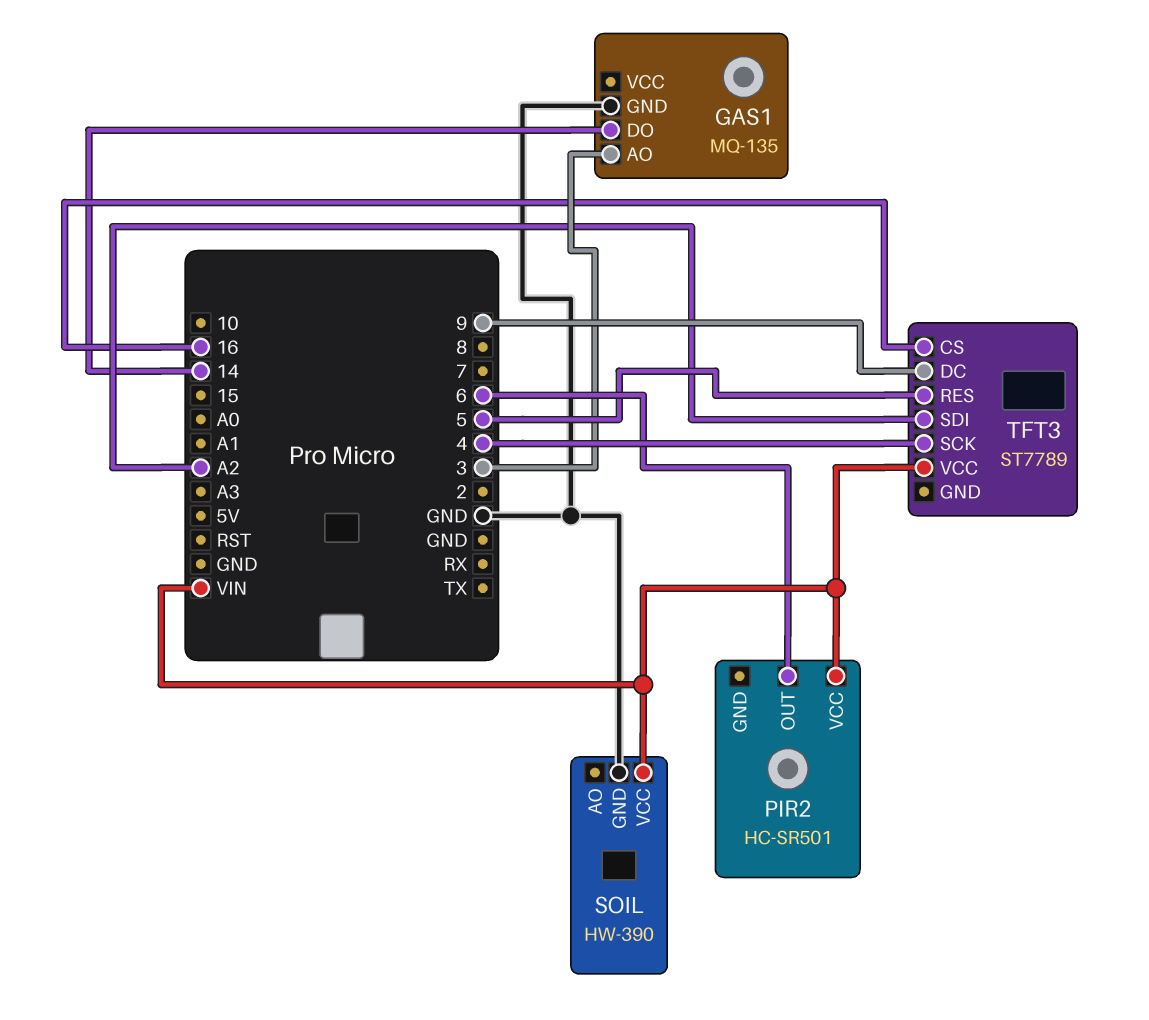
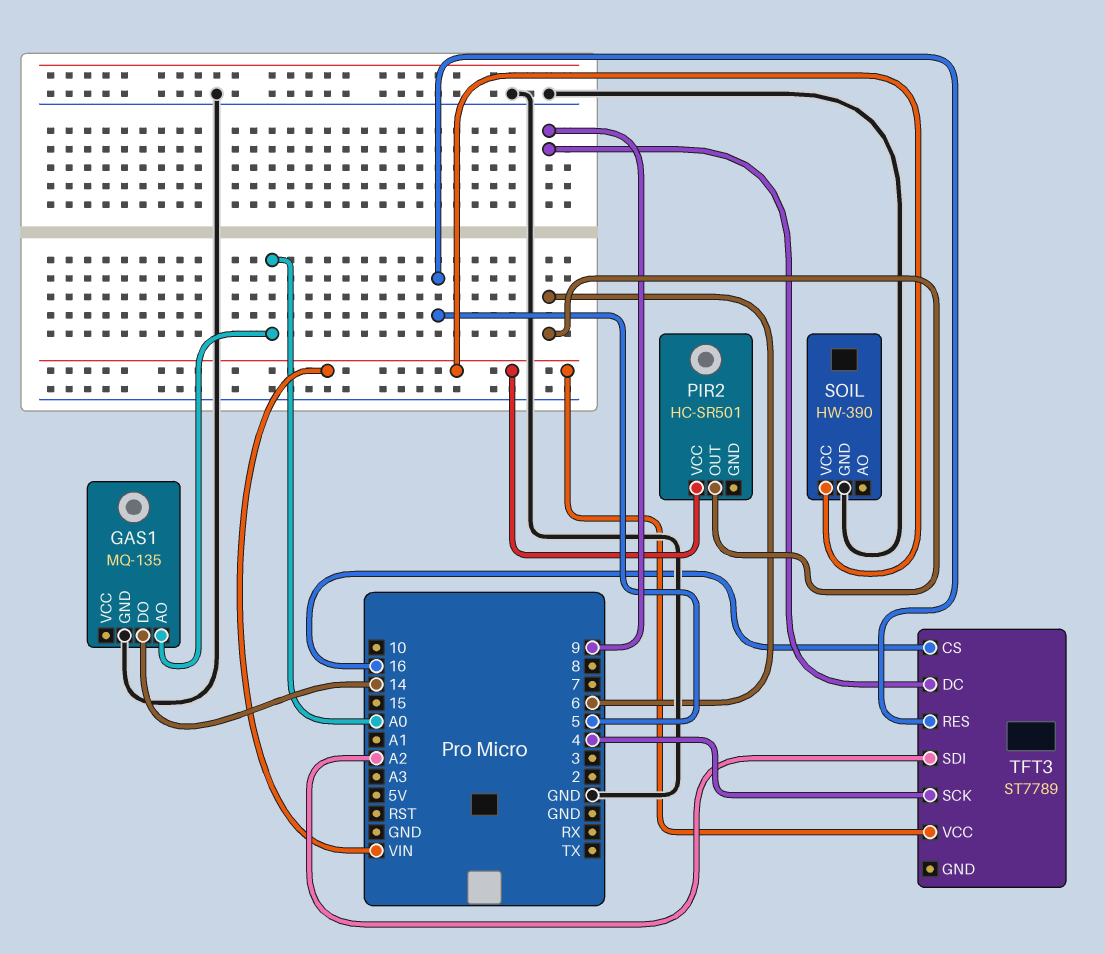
GAS1 pin AO: 3 -> A0

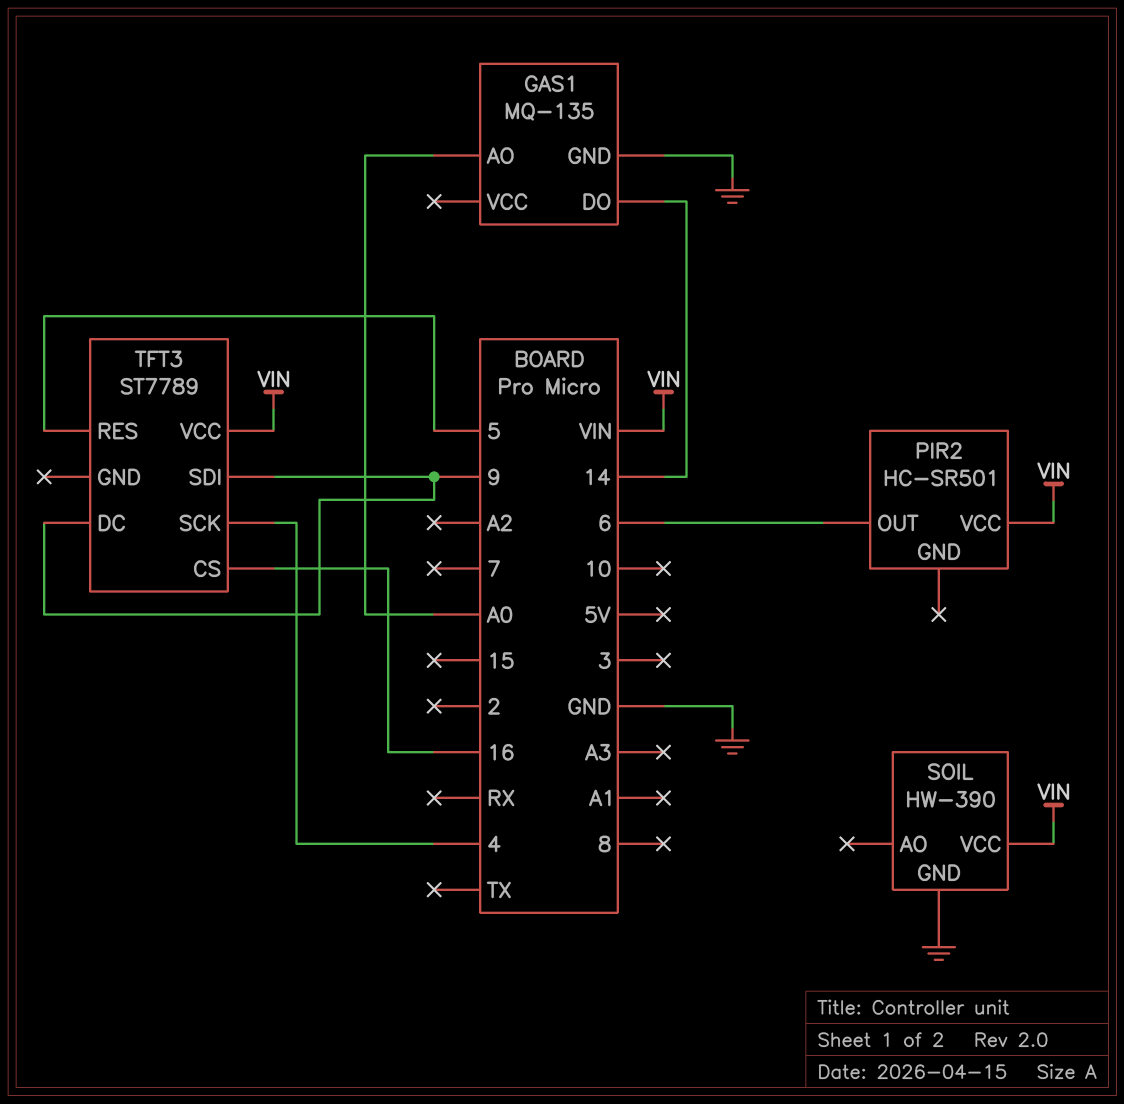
TFT3 pin SDI: A2 -> 9

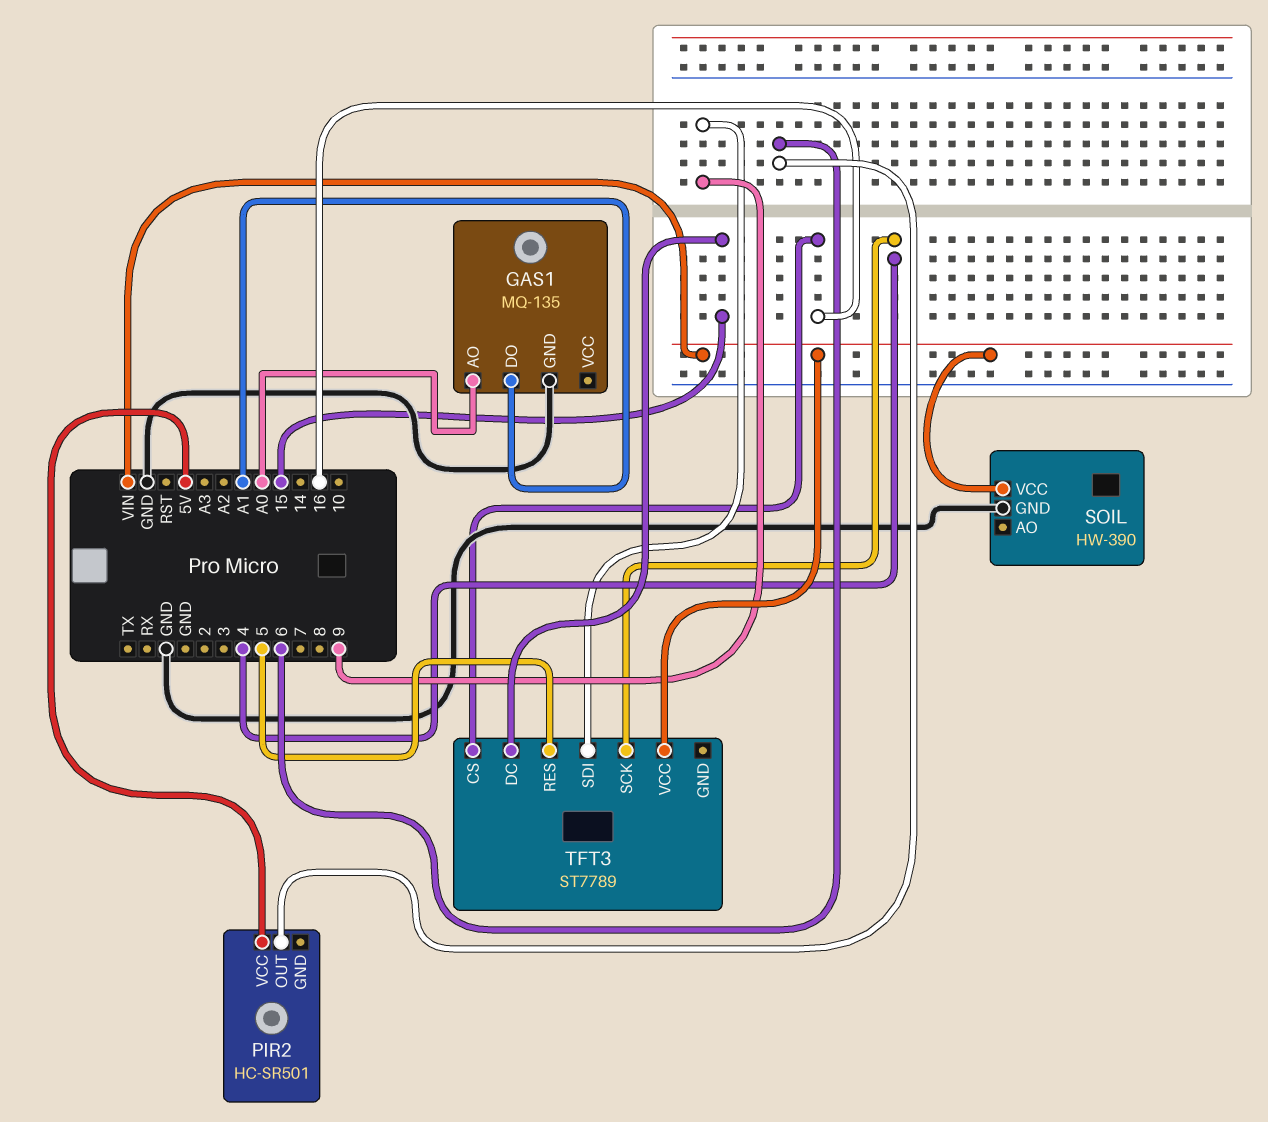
GAS1 pin DO: 14 -> A1
PIR2 pin VCC: VIN -> 5V
TFT3 pin DC: 9 -> 15

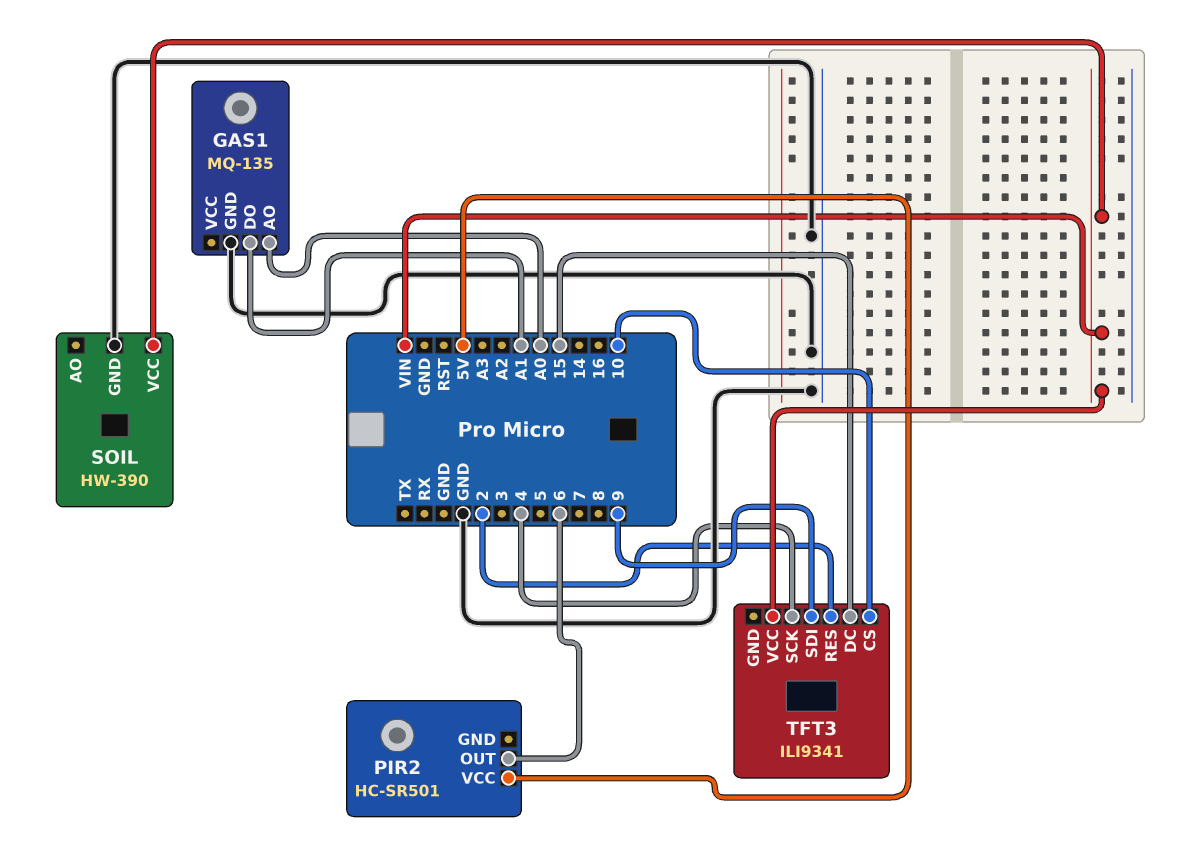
TFT3: ST7789 -> ILI9341
TFT3 pin CS: 16 -> 10
TFT3 pin RES: 5 -> 2

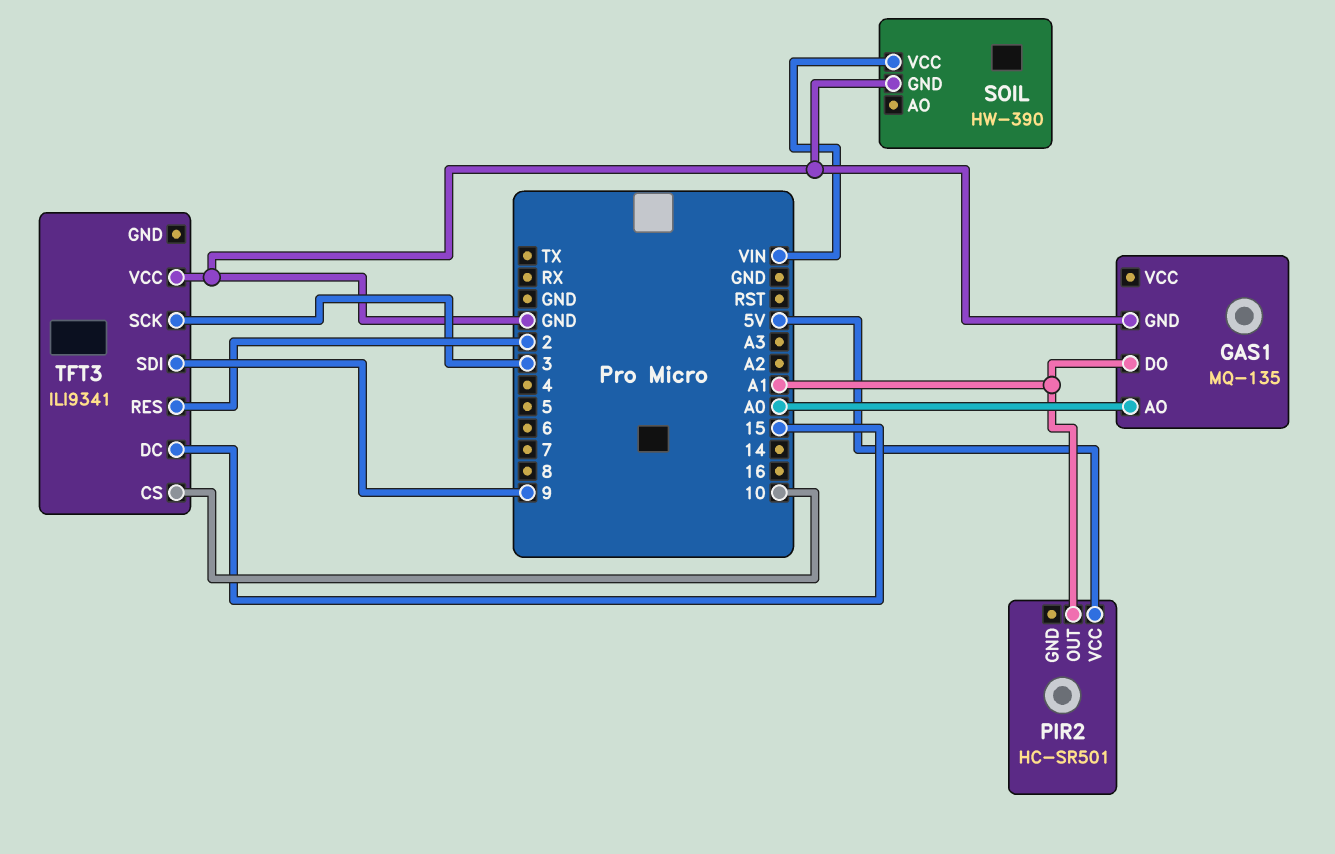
PIR2 pin OUT: 6 -> A1
TFT3 pin SCK: 4 -> 3
TFT3 pin VCC: VIN -> GND

